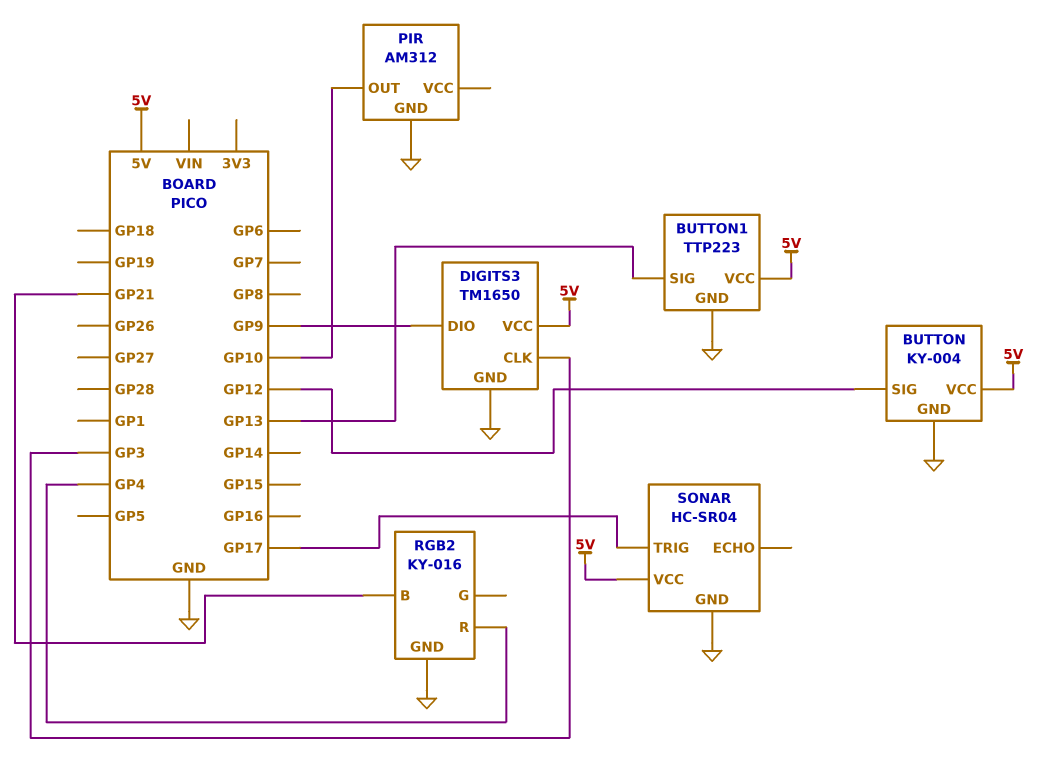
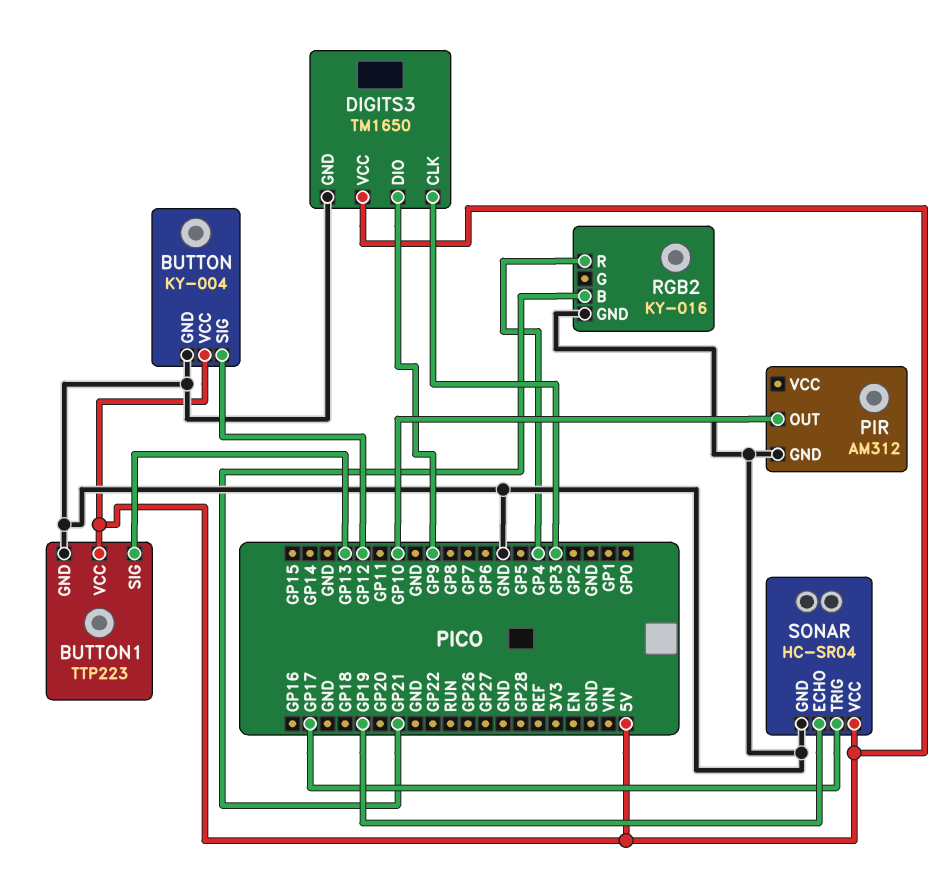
SONAR pin ECHO: none -> GP19

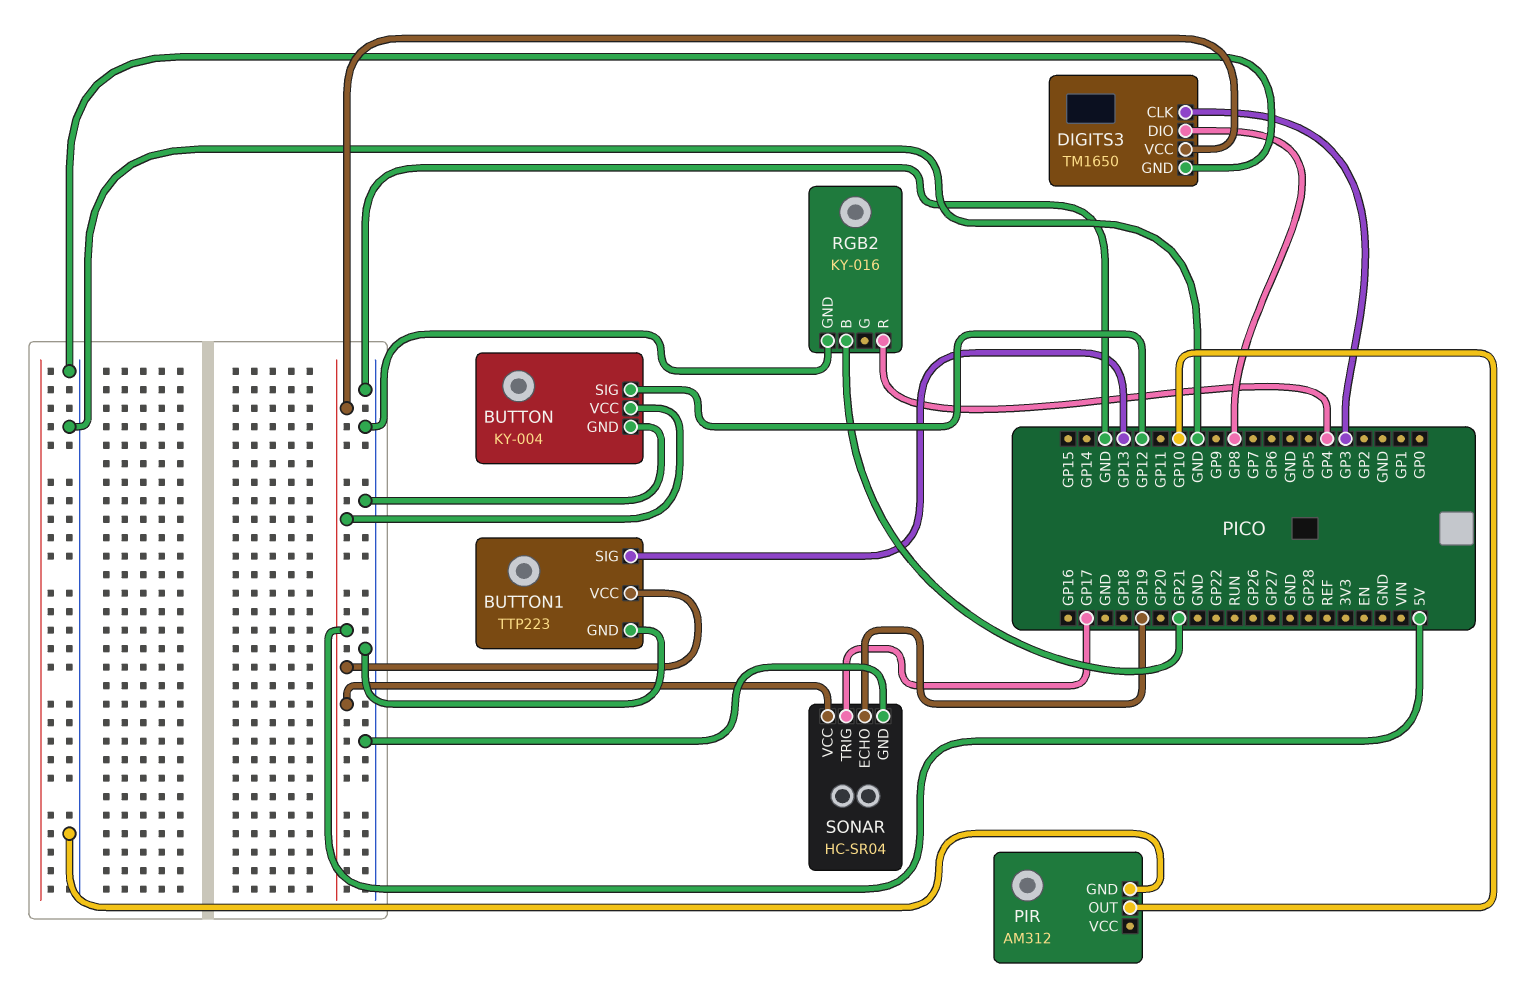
DIGITS3 pin DIO: GP9 -> GP8

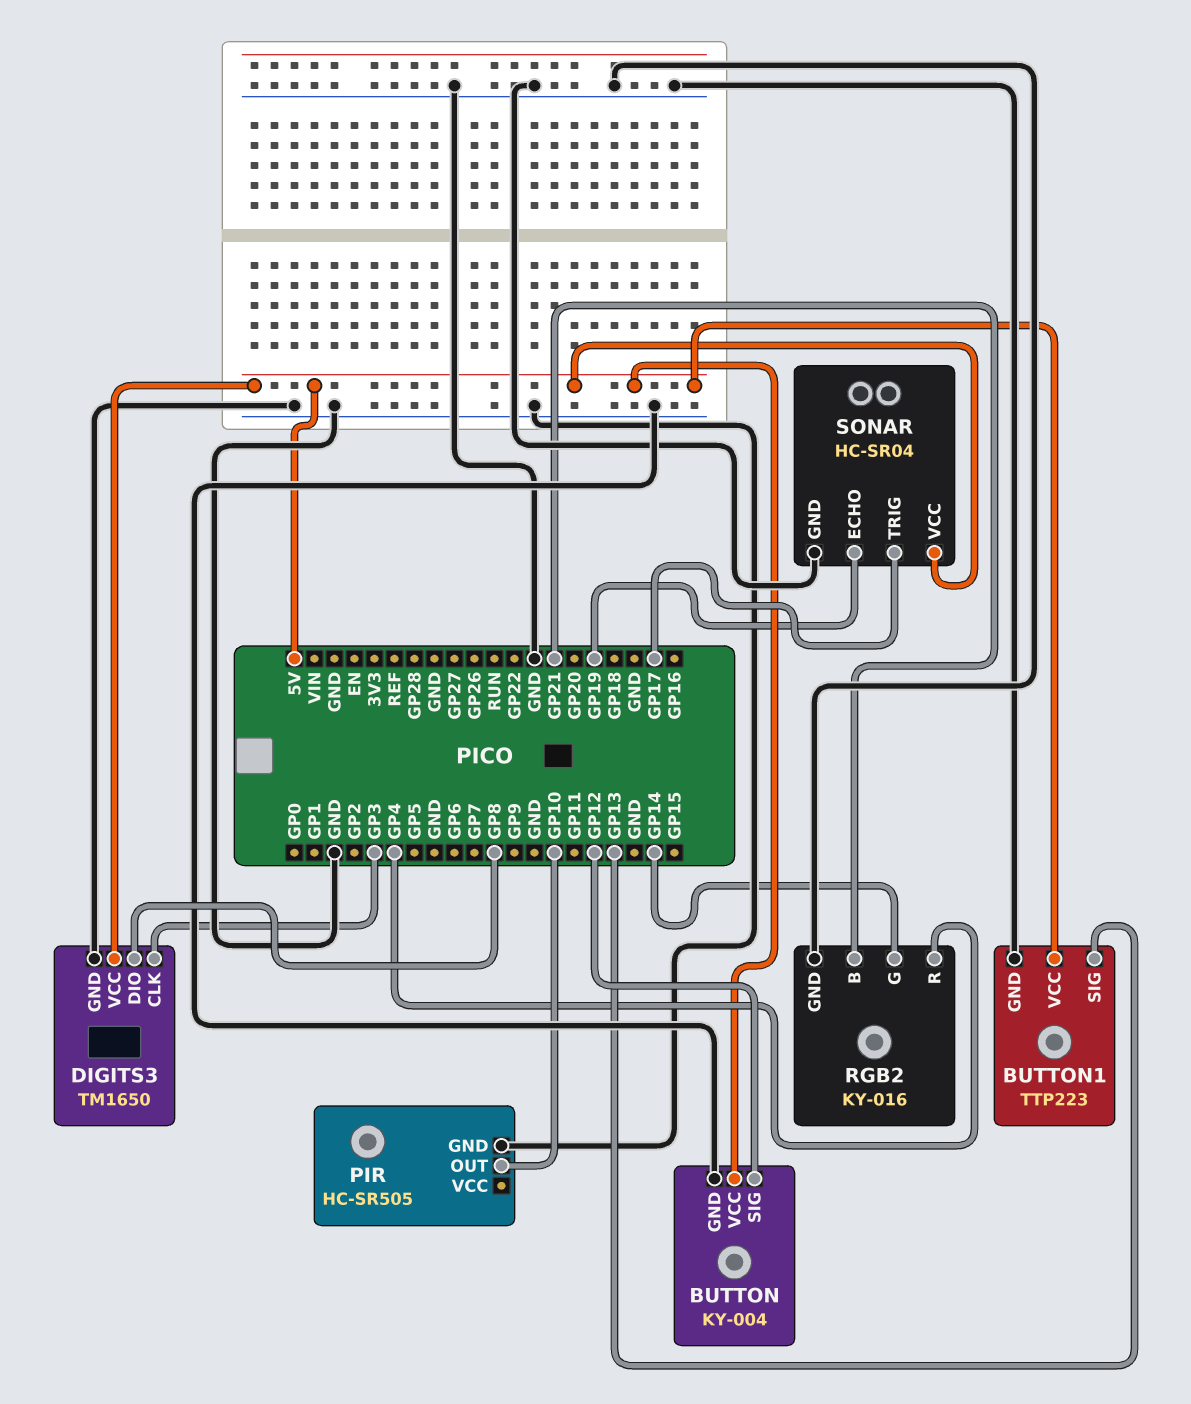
PIR: AM312 -> HC-SR505
RGB2 pin G: none -> GP14

